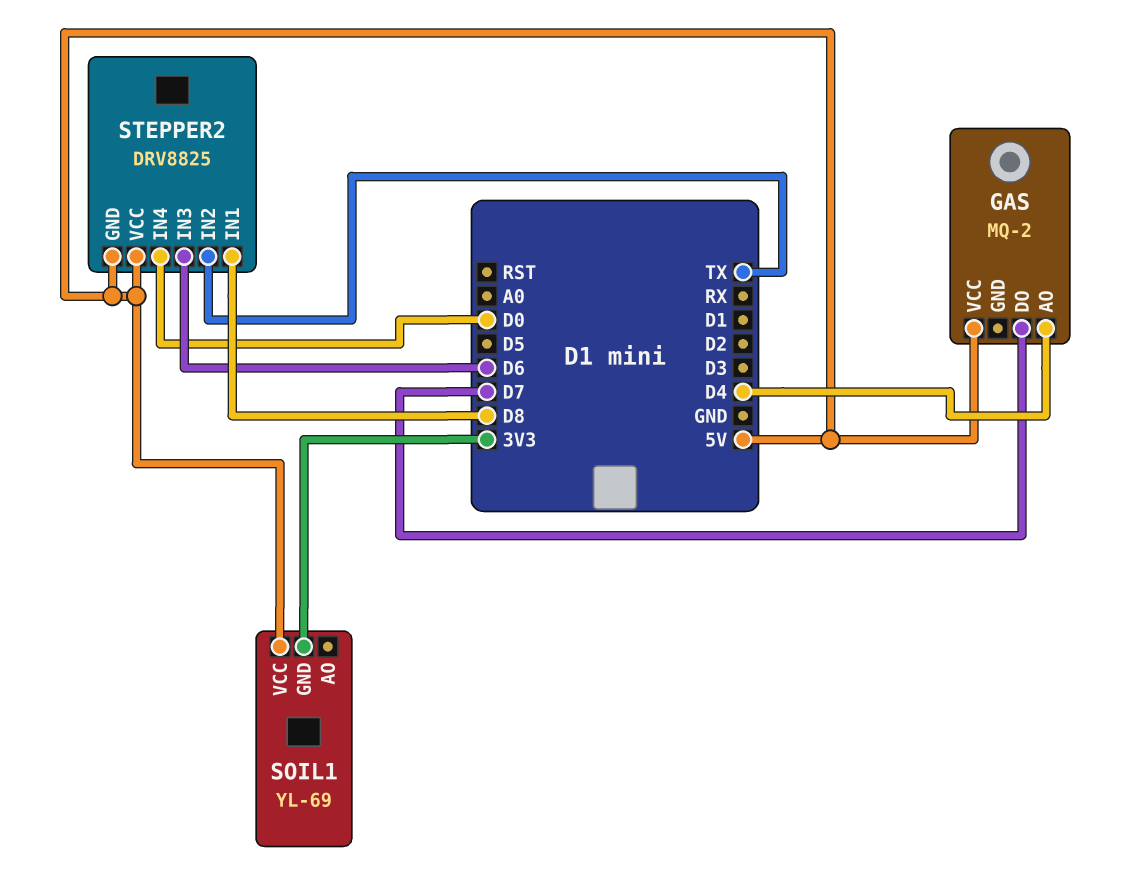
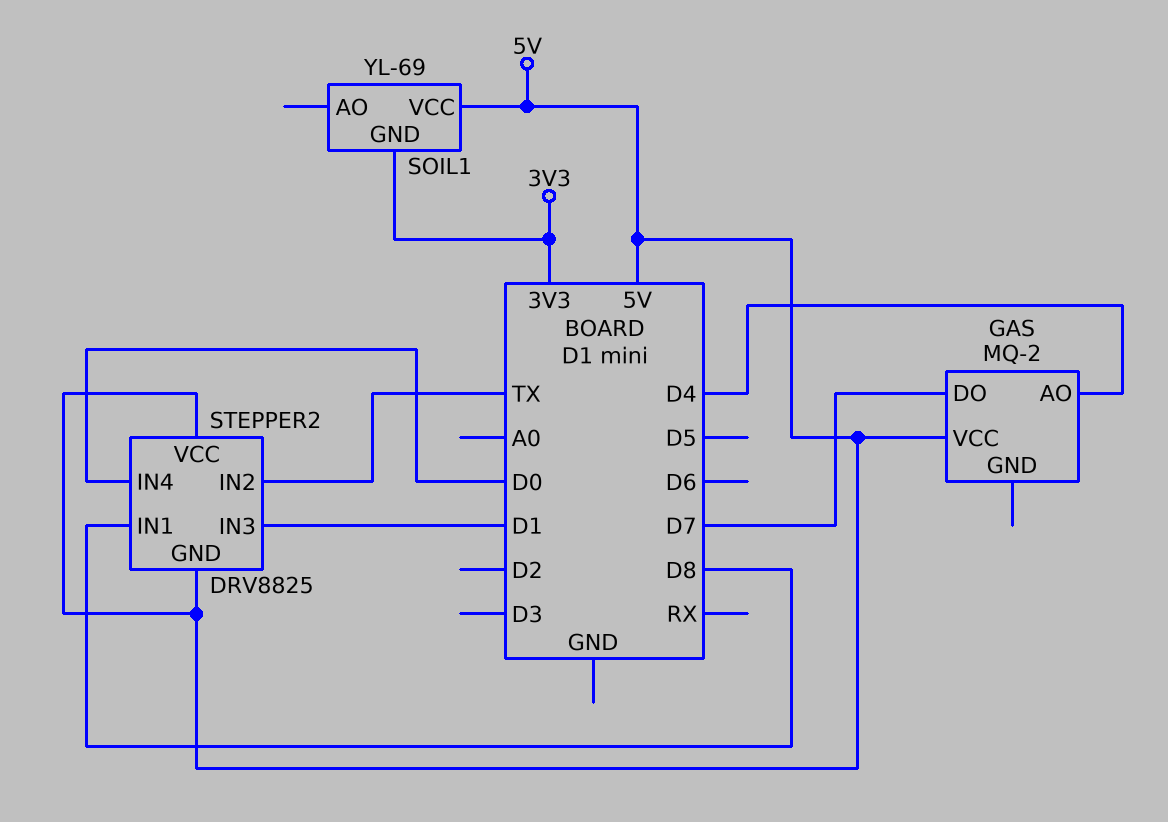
STEPPER2 pin IN3: D6 -> D1

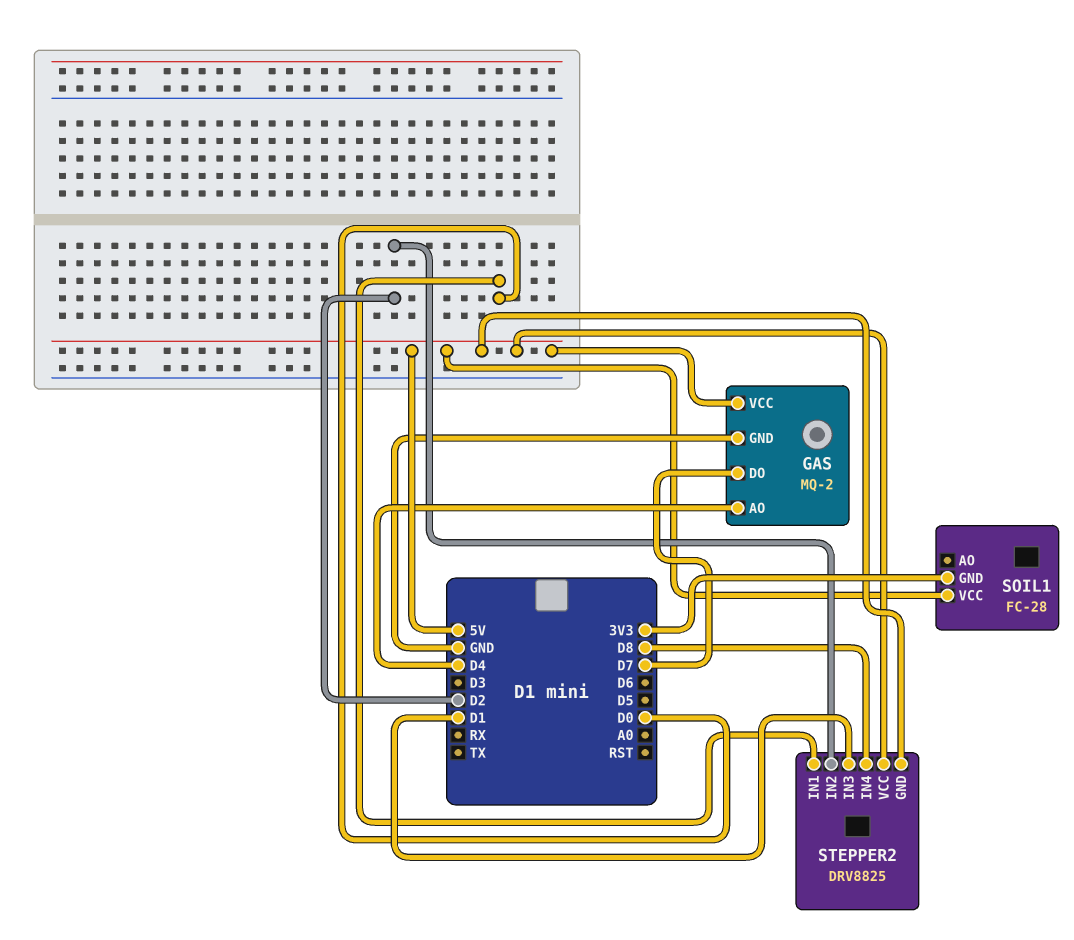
GAS pin GND: none -> GND
SOIL1: YL-69 -> FC-28
STEPPER2 pin IN1: D8 -> D0
STEPPER2 pin IN2: TX -> D2
STEPPER2 pin IN4: D0 -> D8

